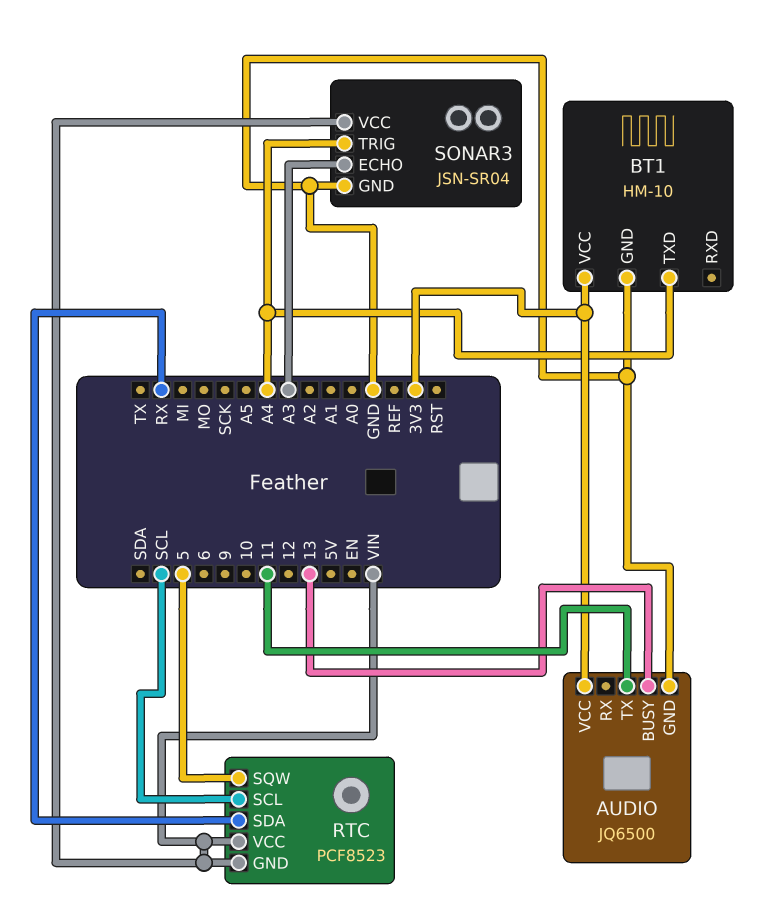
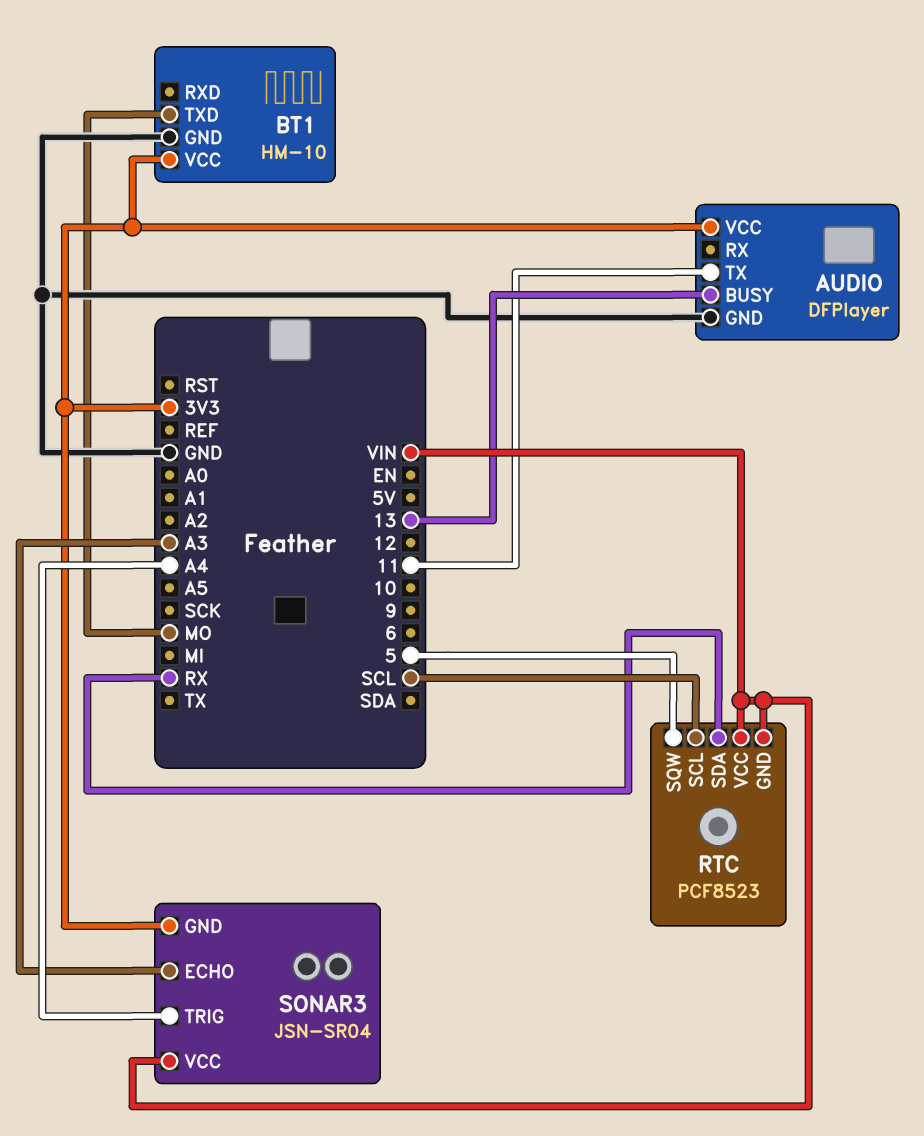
AUDIO: JQ6500 -> DFPlayer
BT1 pin TXD: A4 -> MO
SONAR3 pin GND: GND -> 3V3

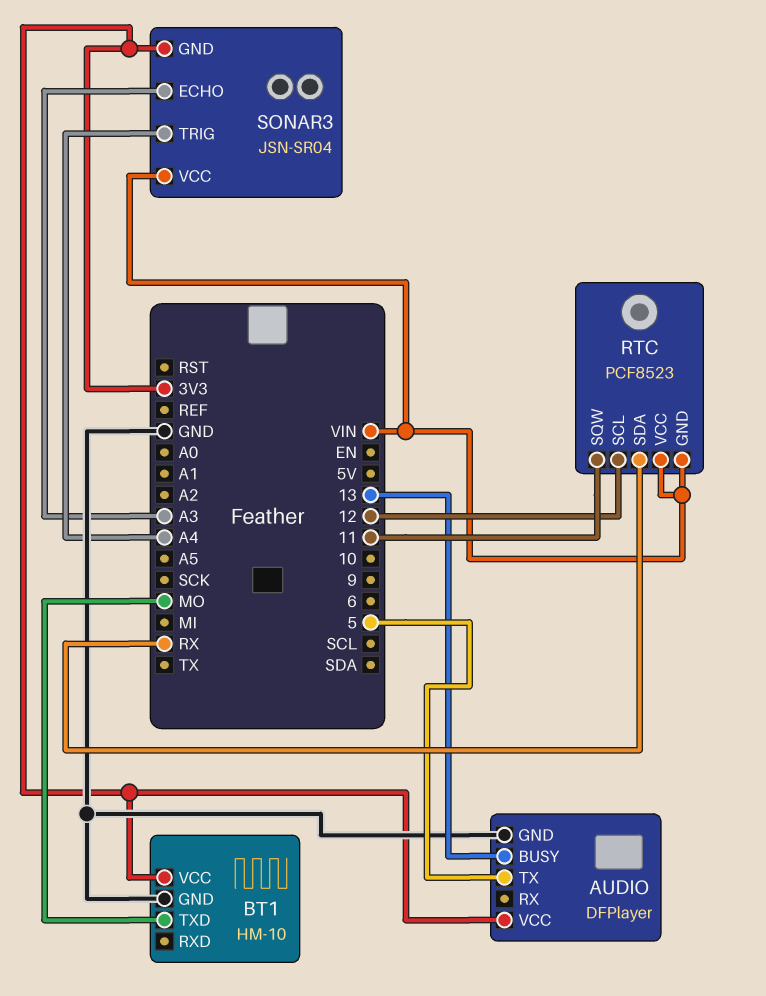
AUDIO pin TX: 11 -> 5
RTC pin SCL: SCL -> 12
RTC pin SQW: 5 -> 11

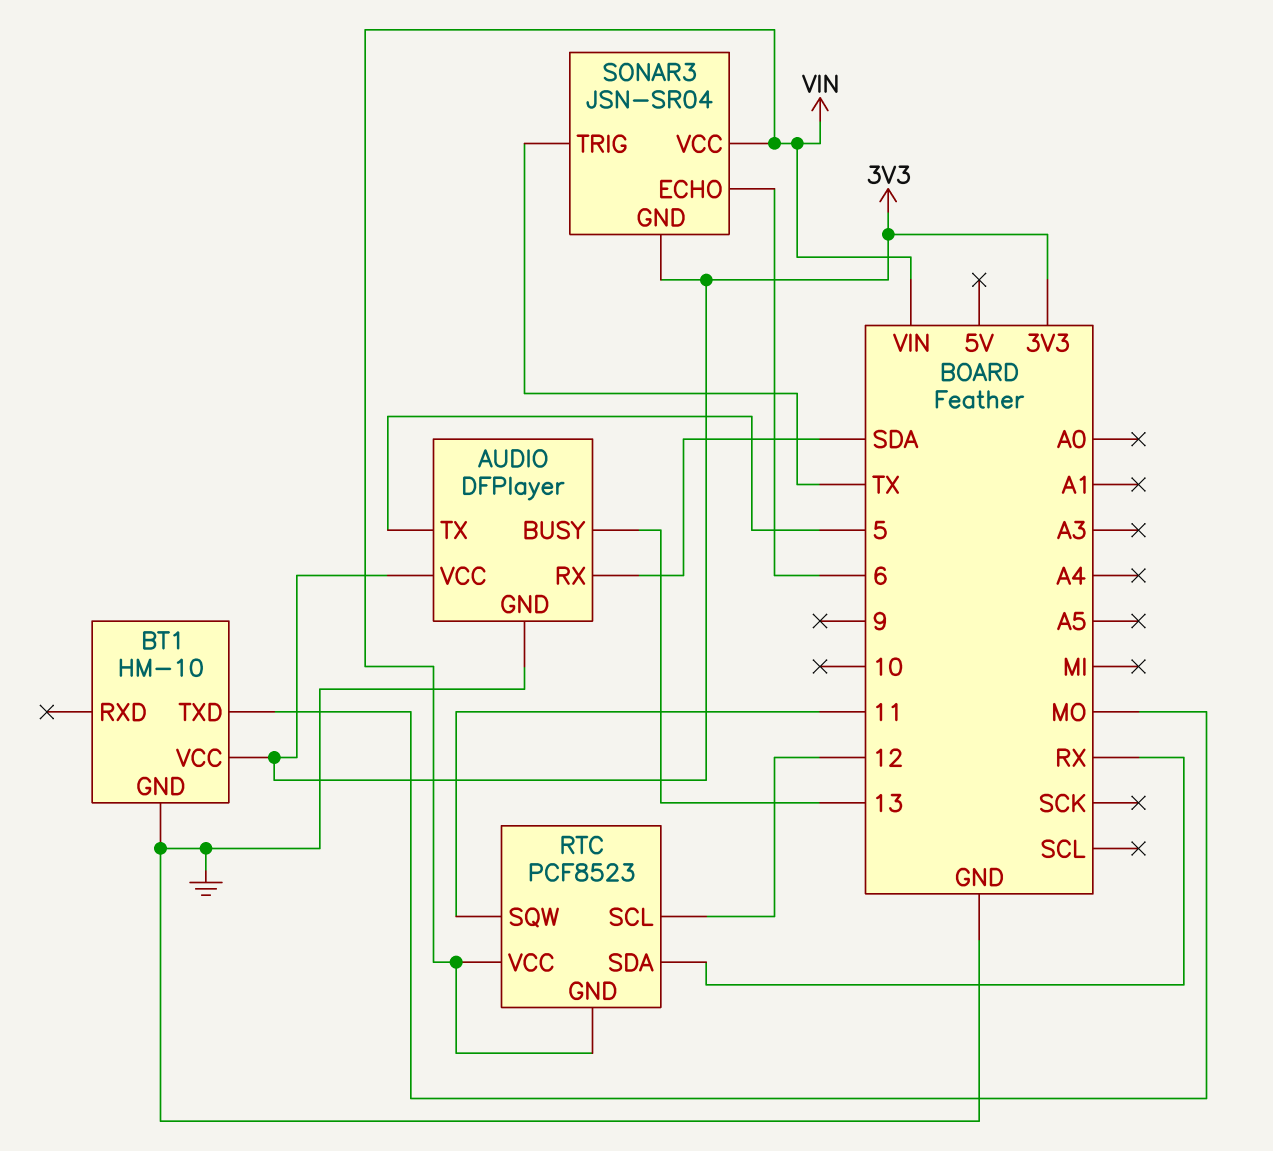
AUDIO pin RX: none -> SDA
SONAR3 pin ECHO: A3 -> 6
SONAR3 pin TRIG: A4 -> TX

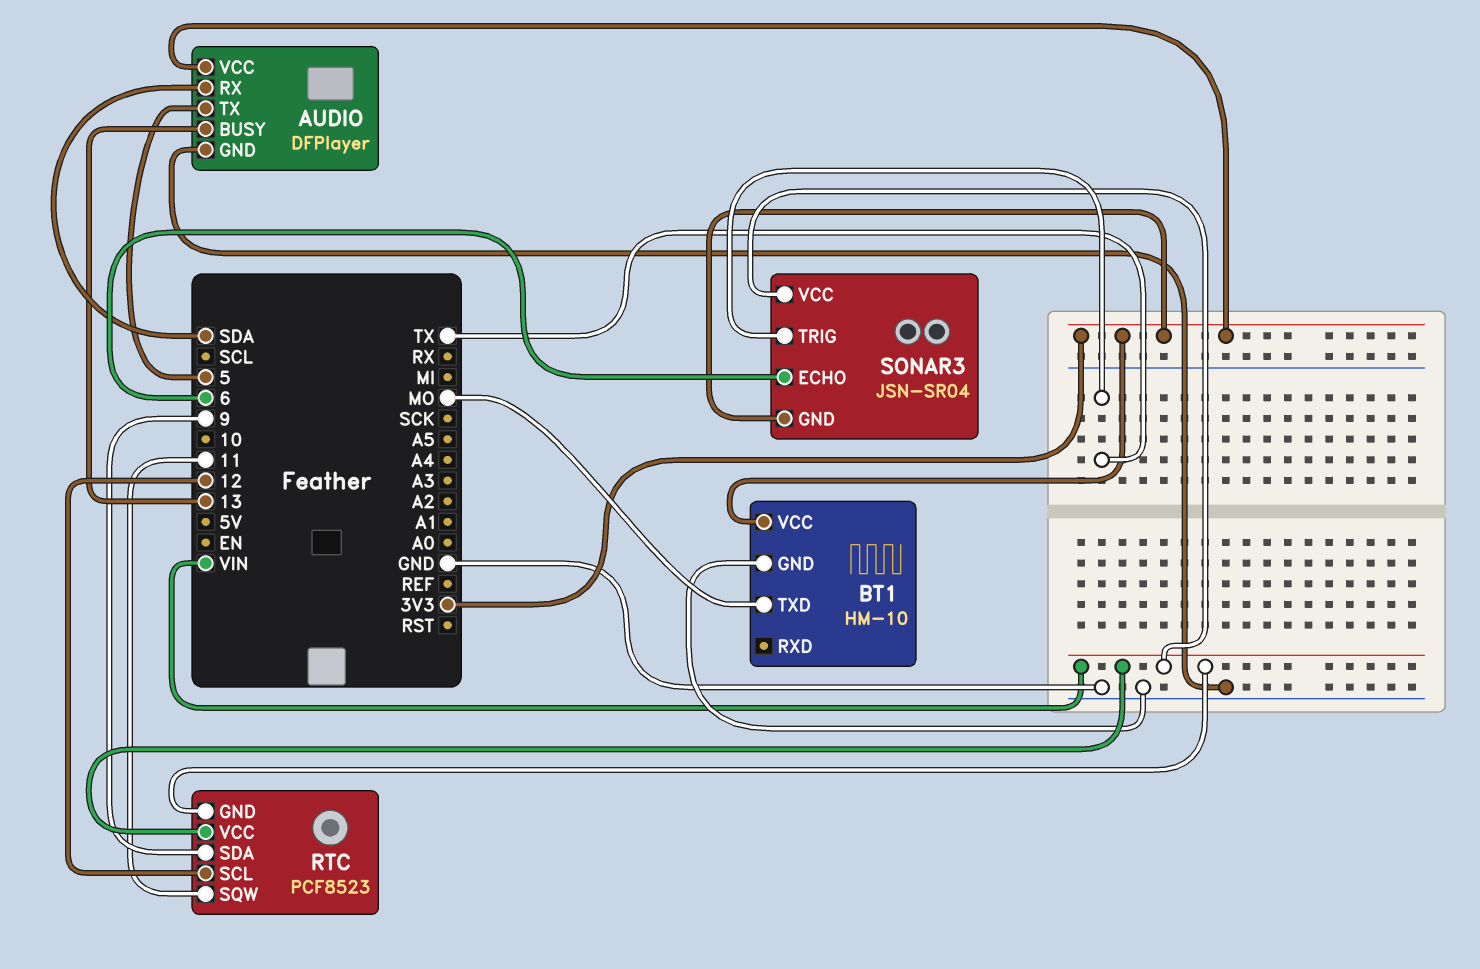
RTC pin SDA: RX -> 9

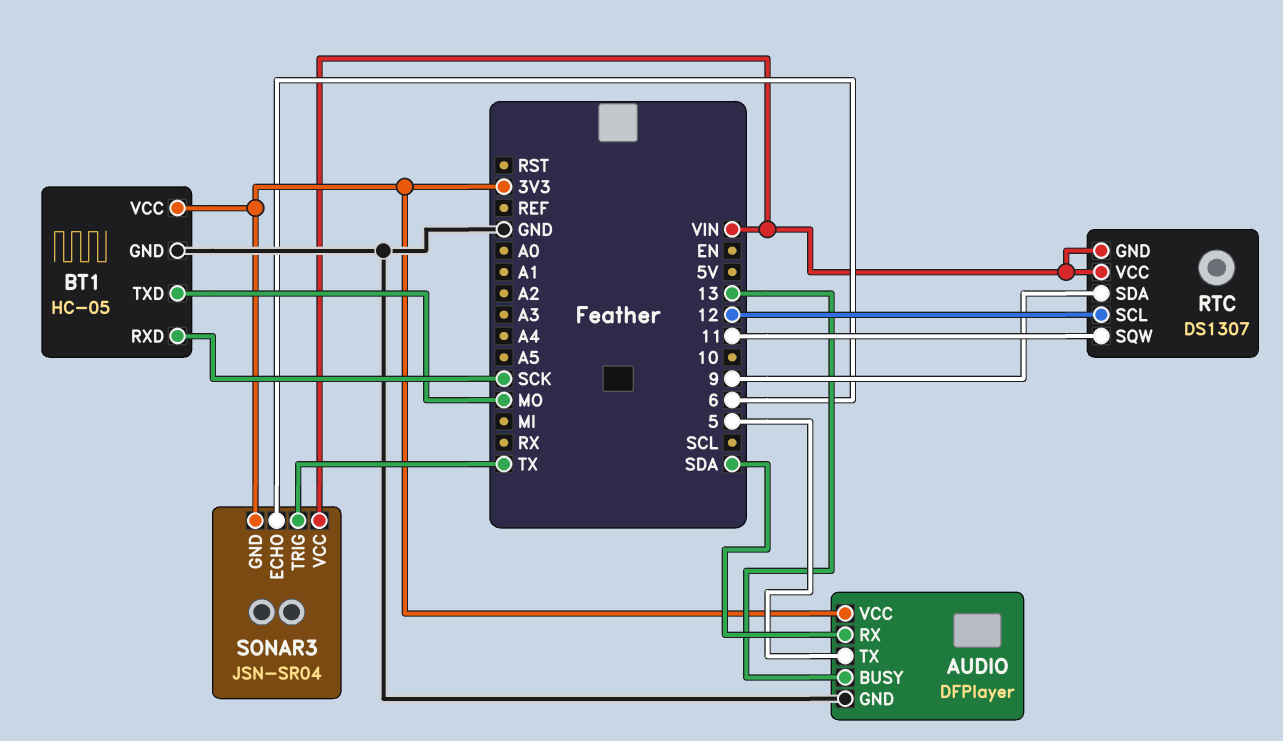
BT1: HM-10 -> HC-05
BT1 pin RXD: none -> SCK
RTC: PCF8523 -> DS1307

